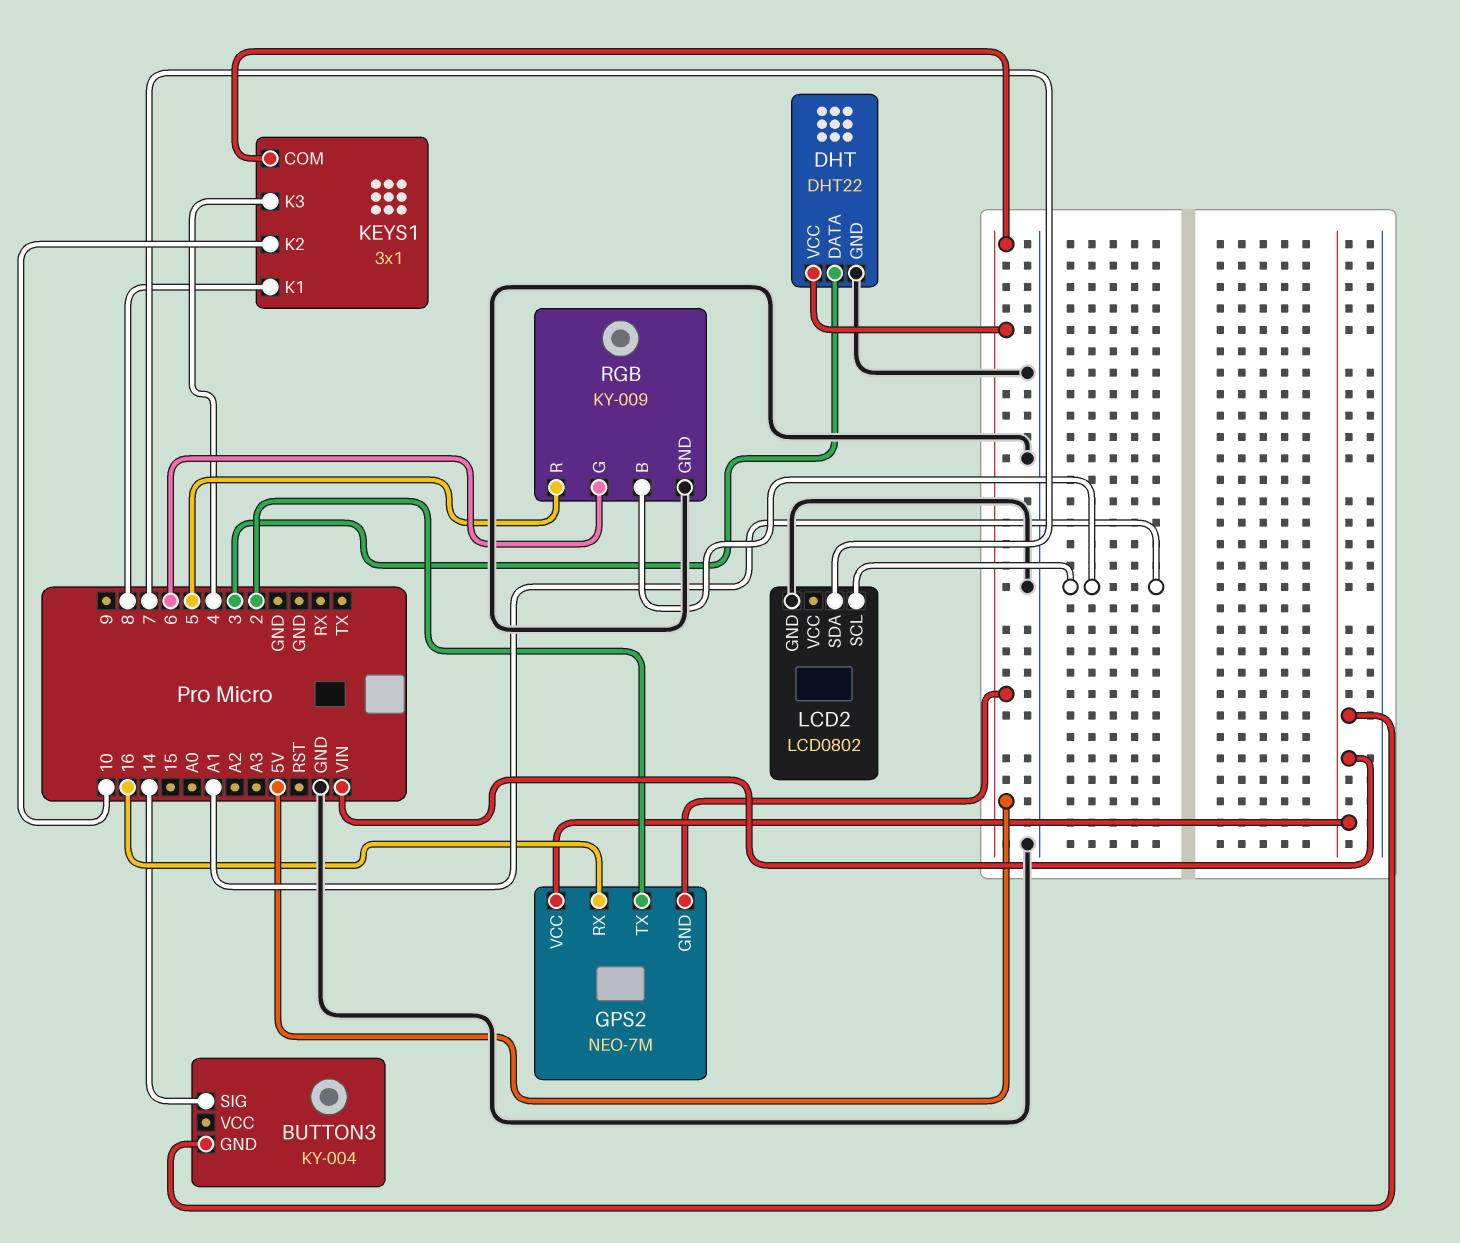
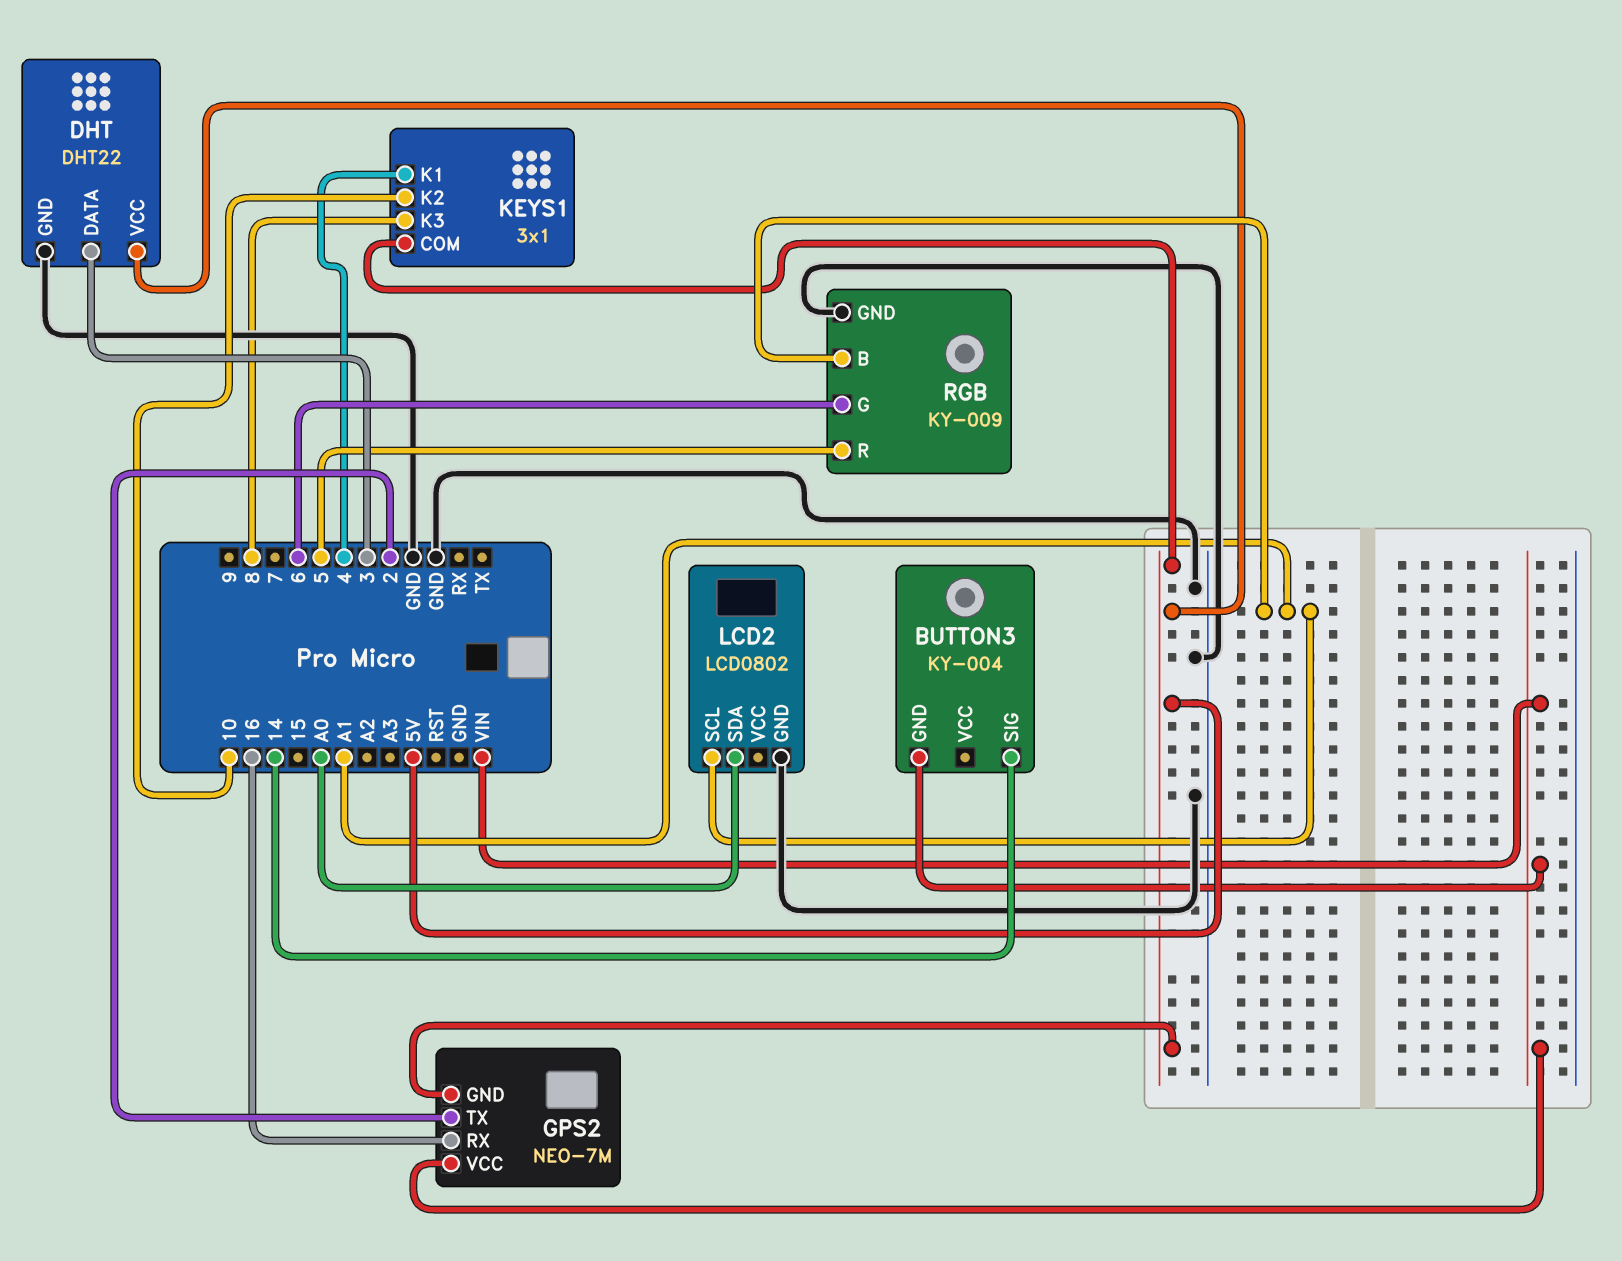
KEYS1 pin K1: 8 -> 4
KEYS1 pin K3: 4 -> 8
LCD2 pin SDA: 7 -> A0

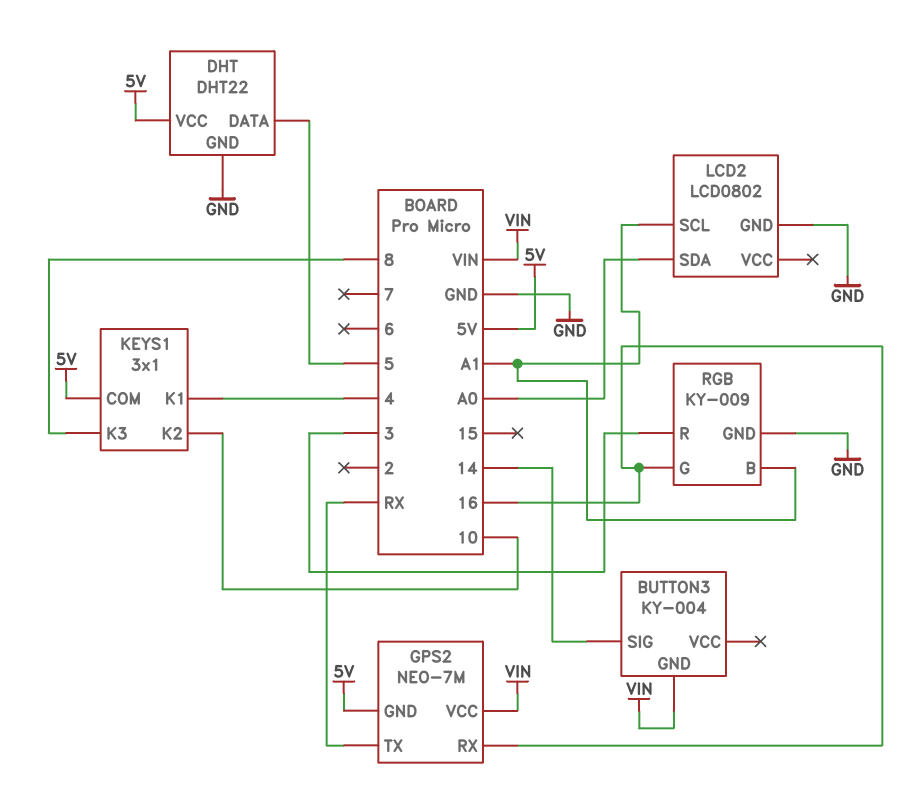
DHT pin DATA: 3 -> 5
GPS2 pin TX: 2 -> RX
RGB pin G: 6 -> 16
RGB pin R: 5 -> 3

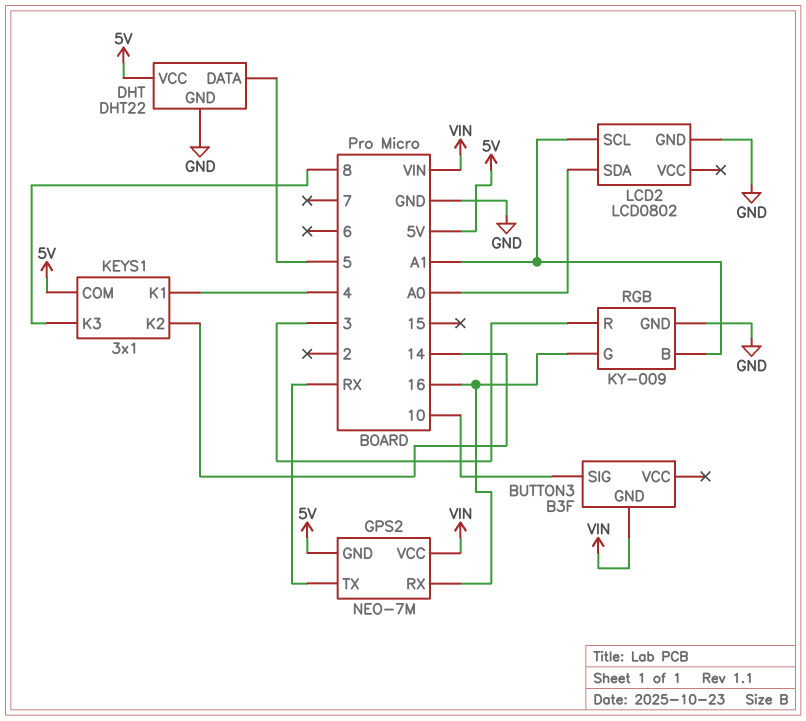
BUTTON3: KY-004 -> B3F
BUTTON3 pin SIG: 14 -> 10
KEYS1 pin K2: 10 -> 14

